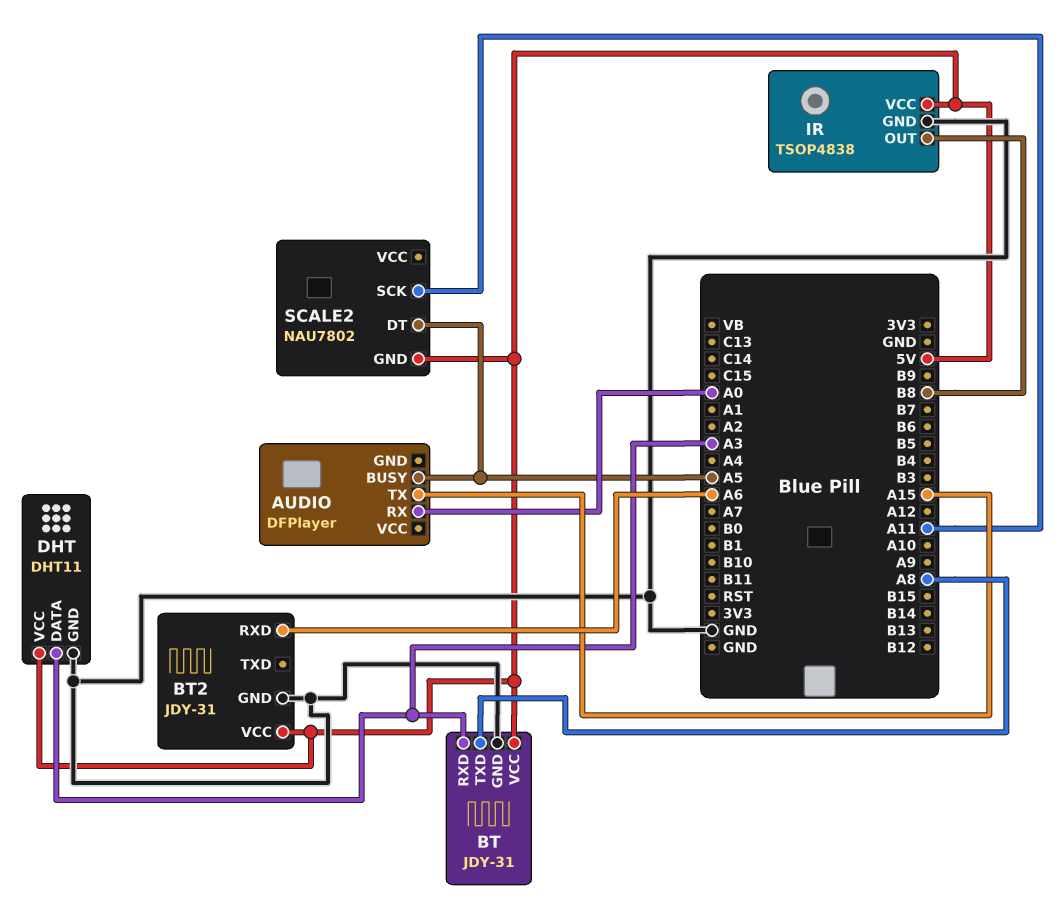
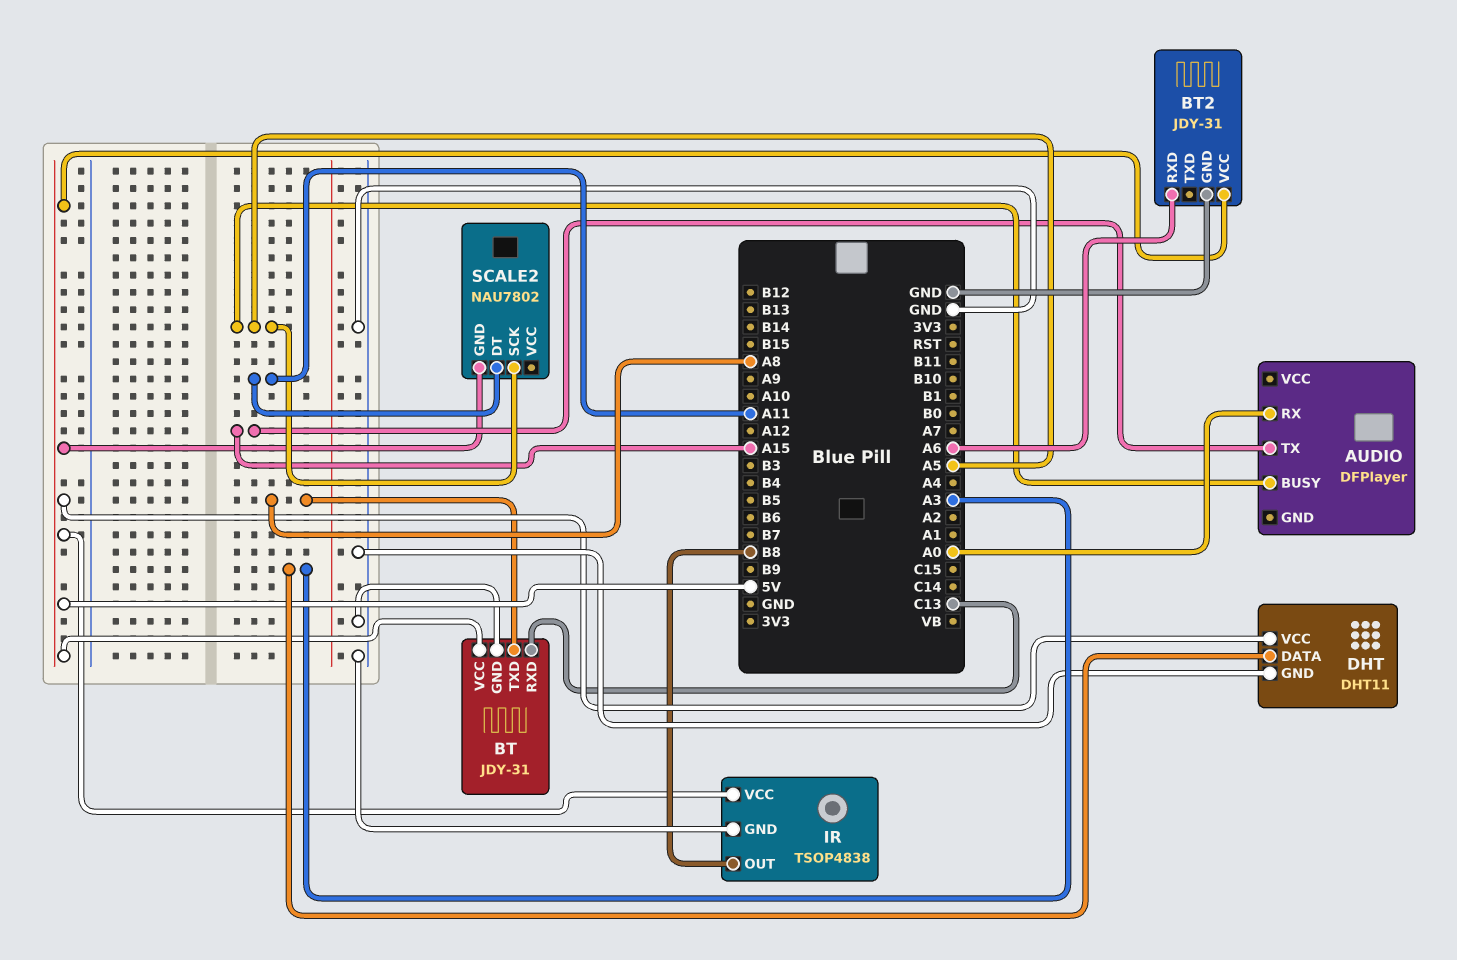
BT pin RXD: A3 -> C13
SCALE2 pin DT: A5 -> A11
SCALE2 pin SCK: A11 -> A5

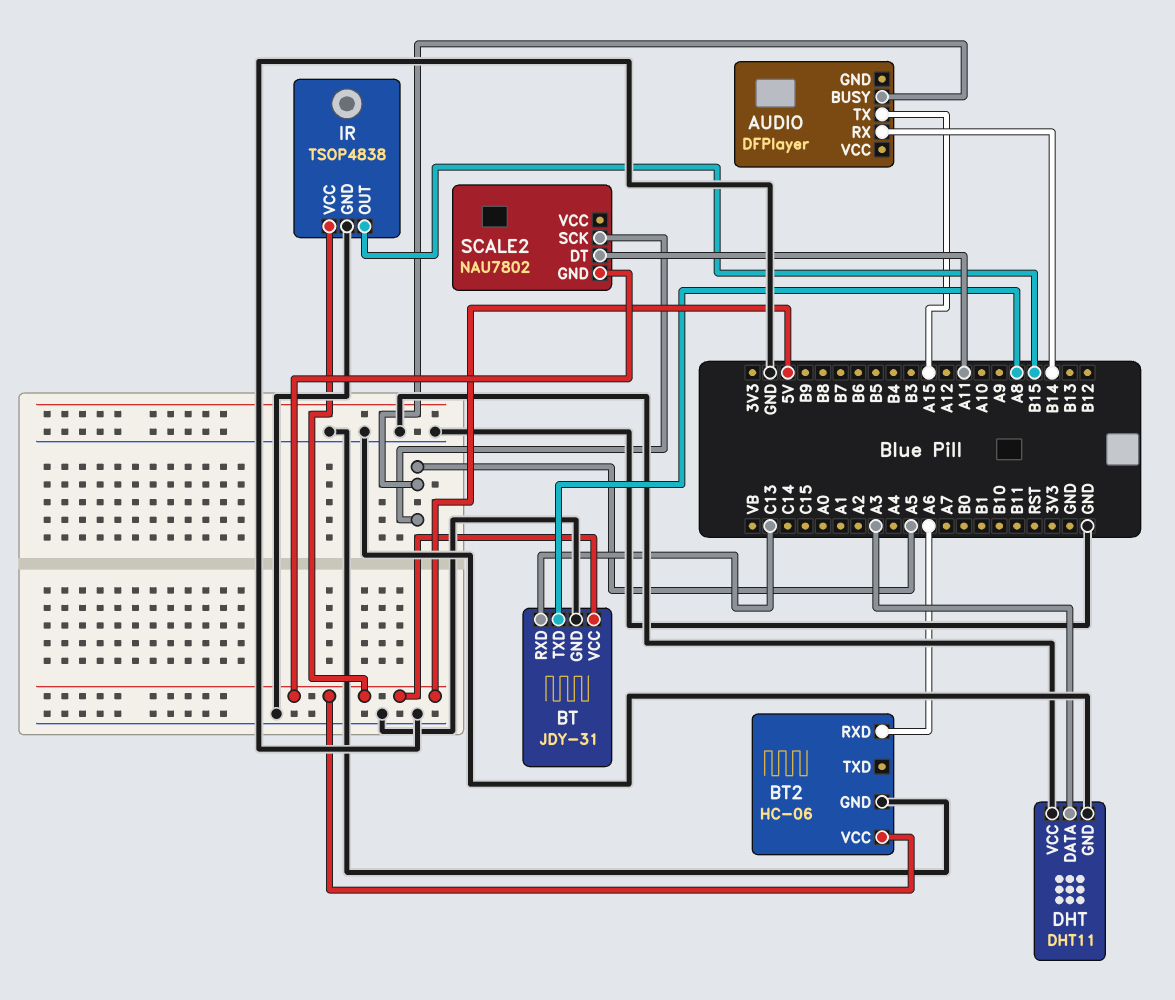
AUDIO pin RX: A0 -> B14
BT2: JDY-31 -> HC-06
DHT pin VCC: 5V -> GND
IR pin OUT: B8 -> B15

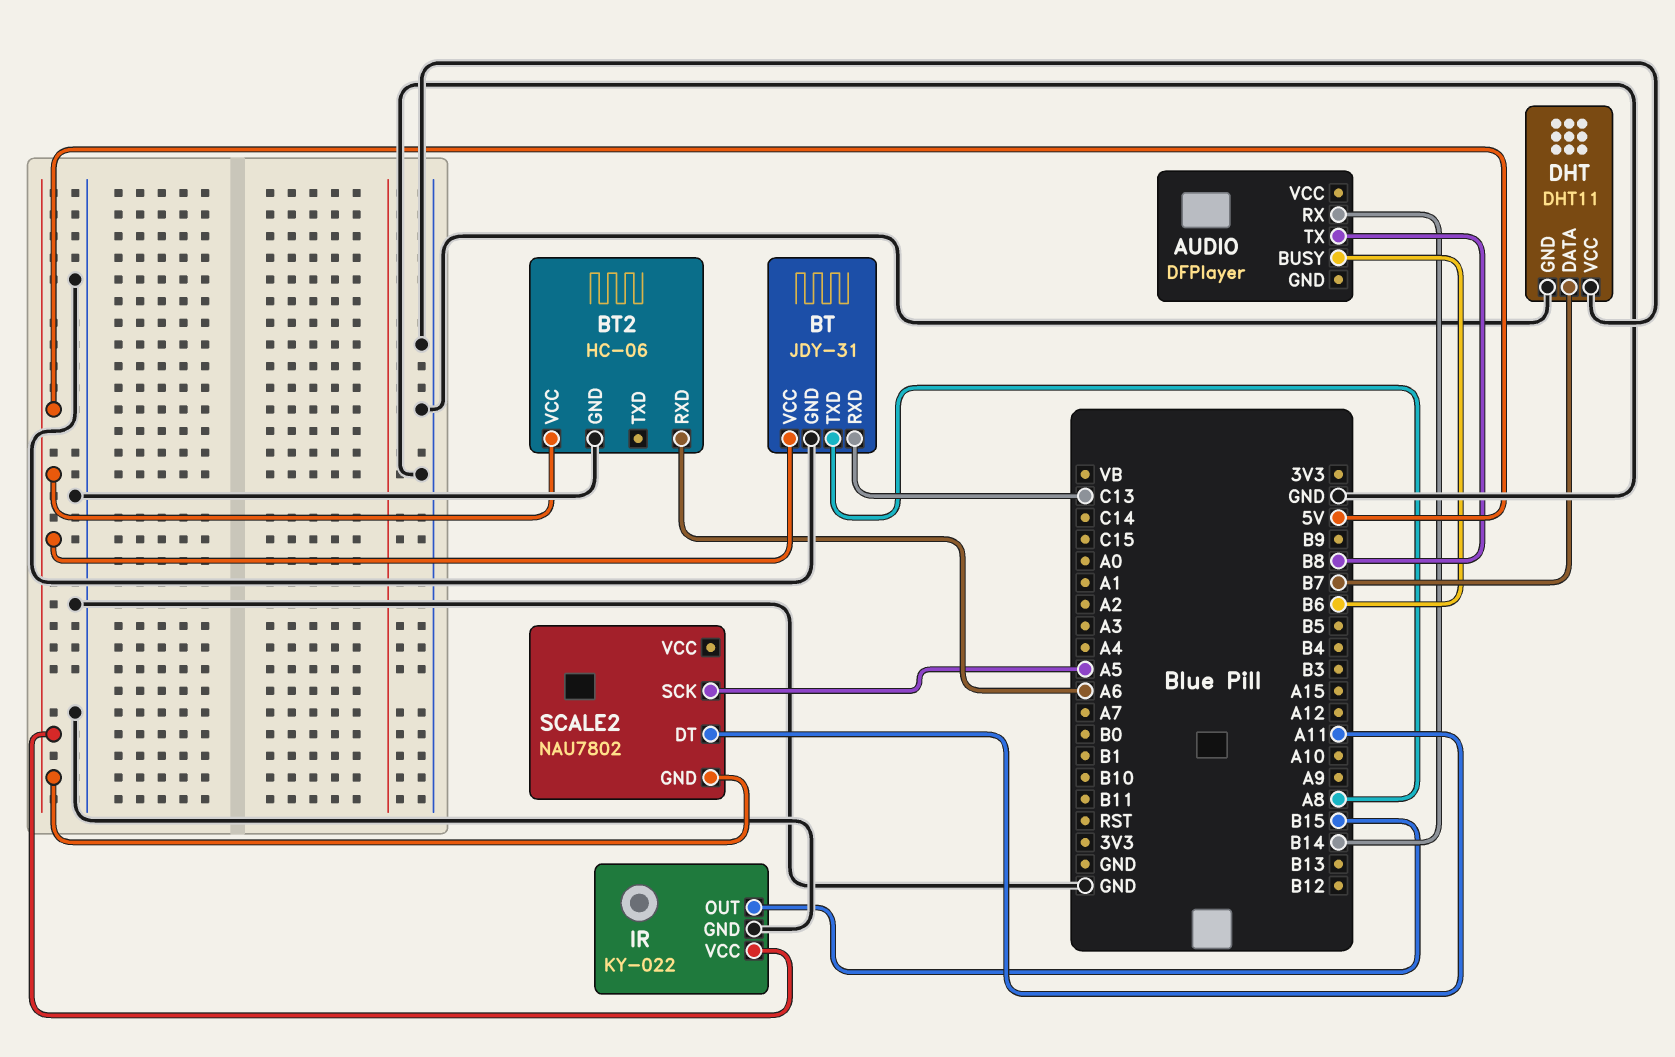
AUDIO pin BUSY: A5 -> B6
AUDIO pin TX: A15 -> B8
DHT pin DATA: A3 -> B7
IR: TSOP4838 -> KY-022

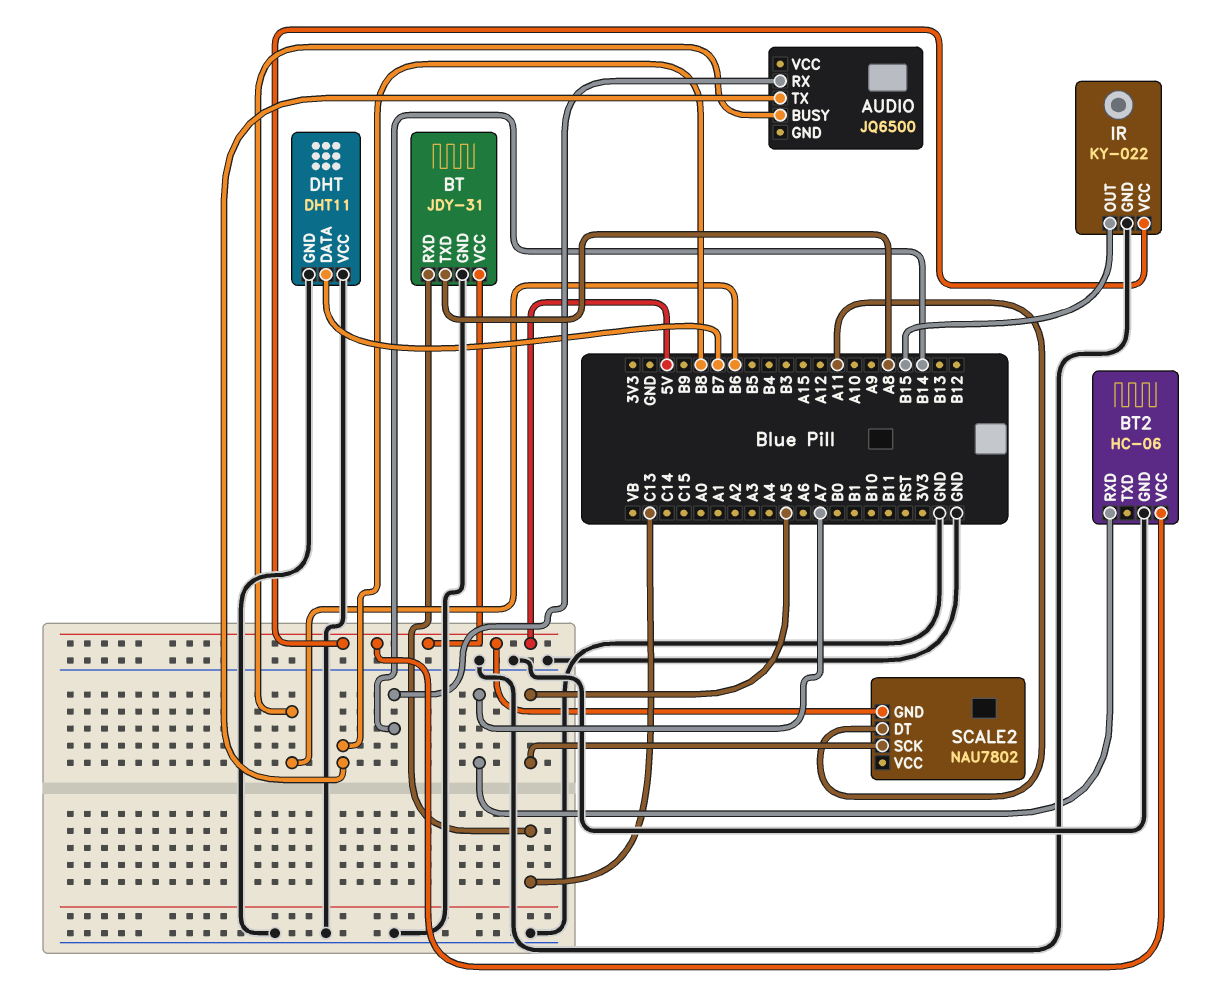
AUDIO: DFPlayer -> JQ6500
BT2 pin RXD: A6 -> A7

